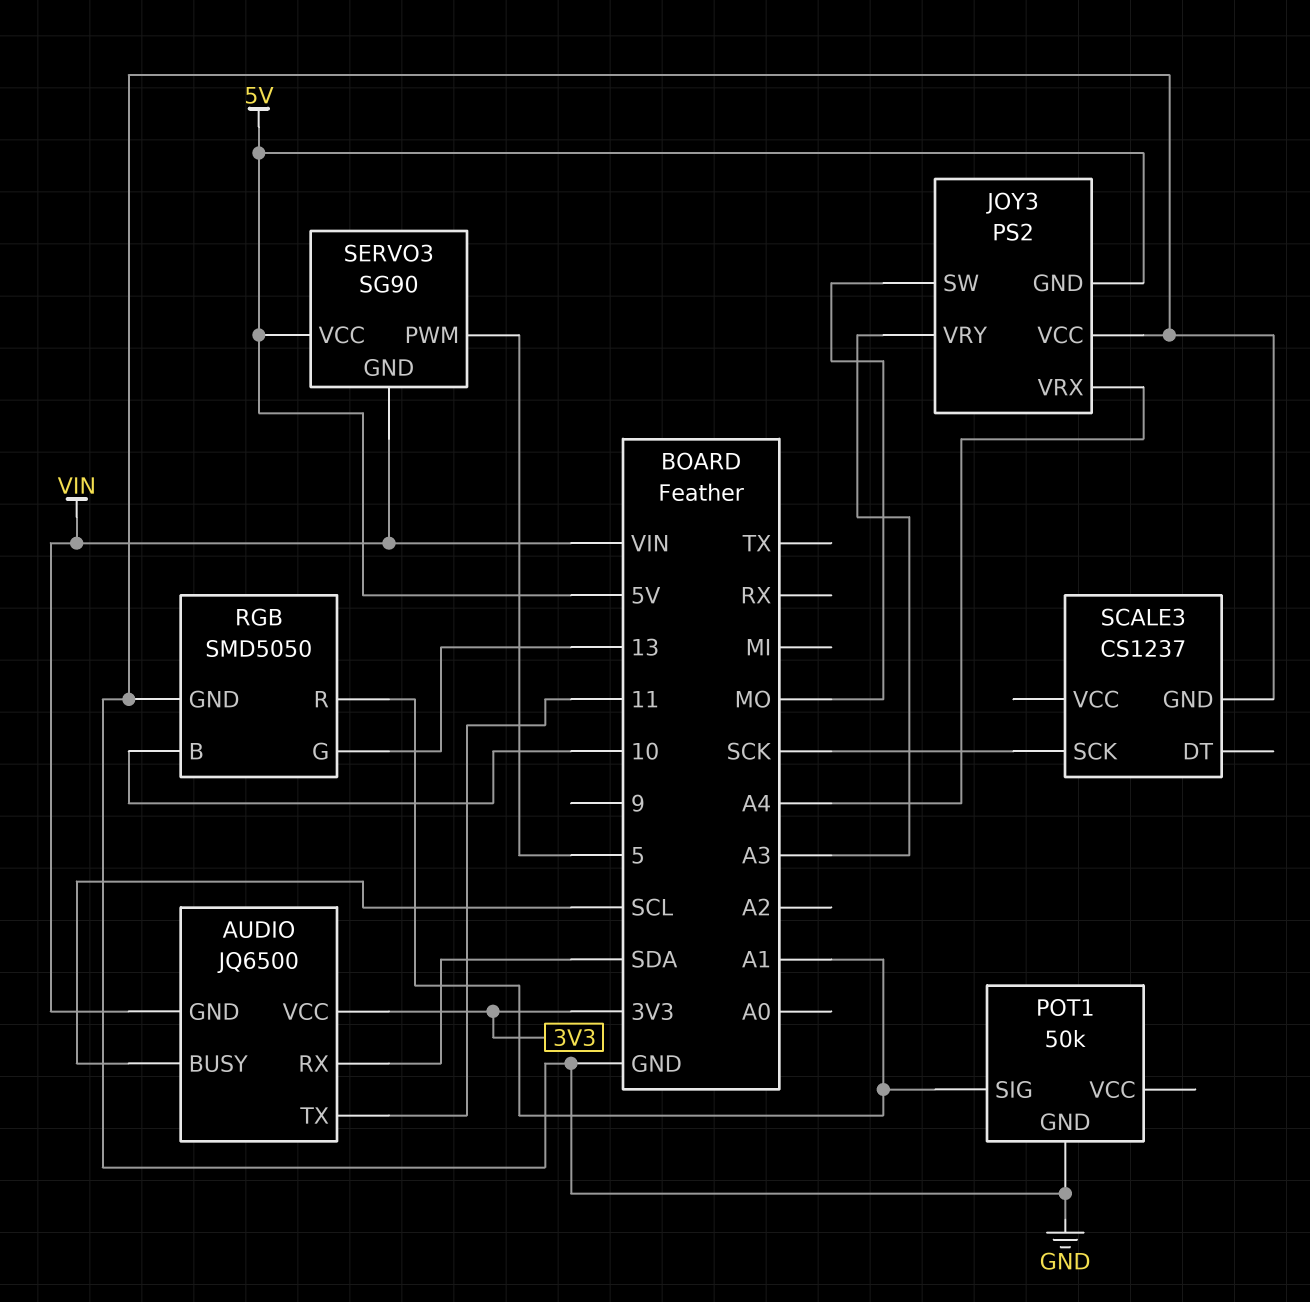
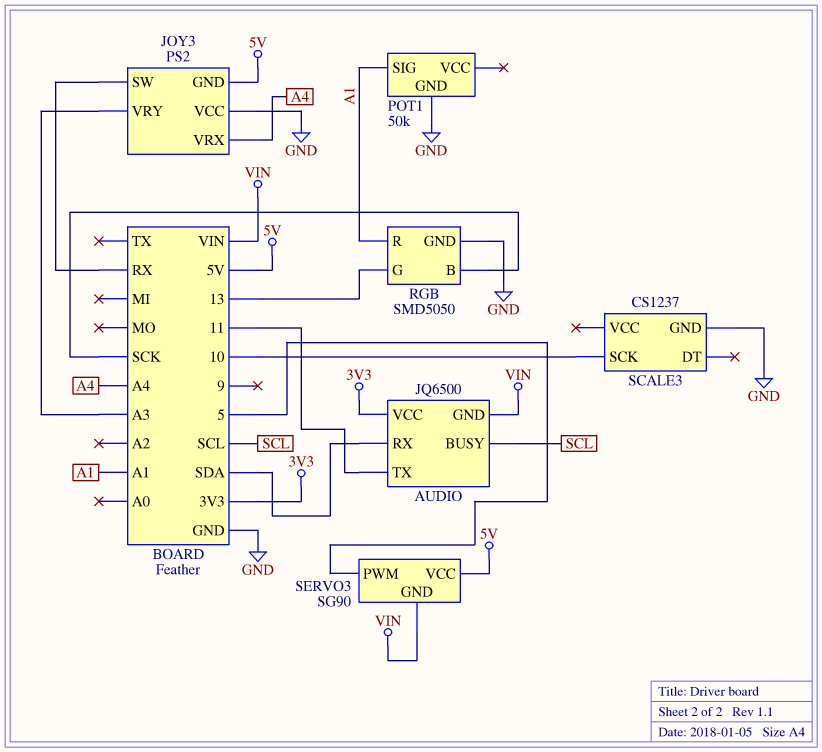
JOY3 pin SW: MO -> RX
RGB pin B: 10 -> SCK
SCALE3 pin SCK: SCK -> 10

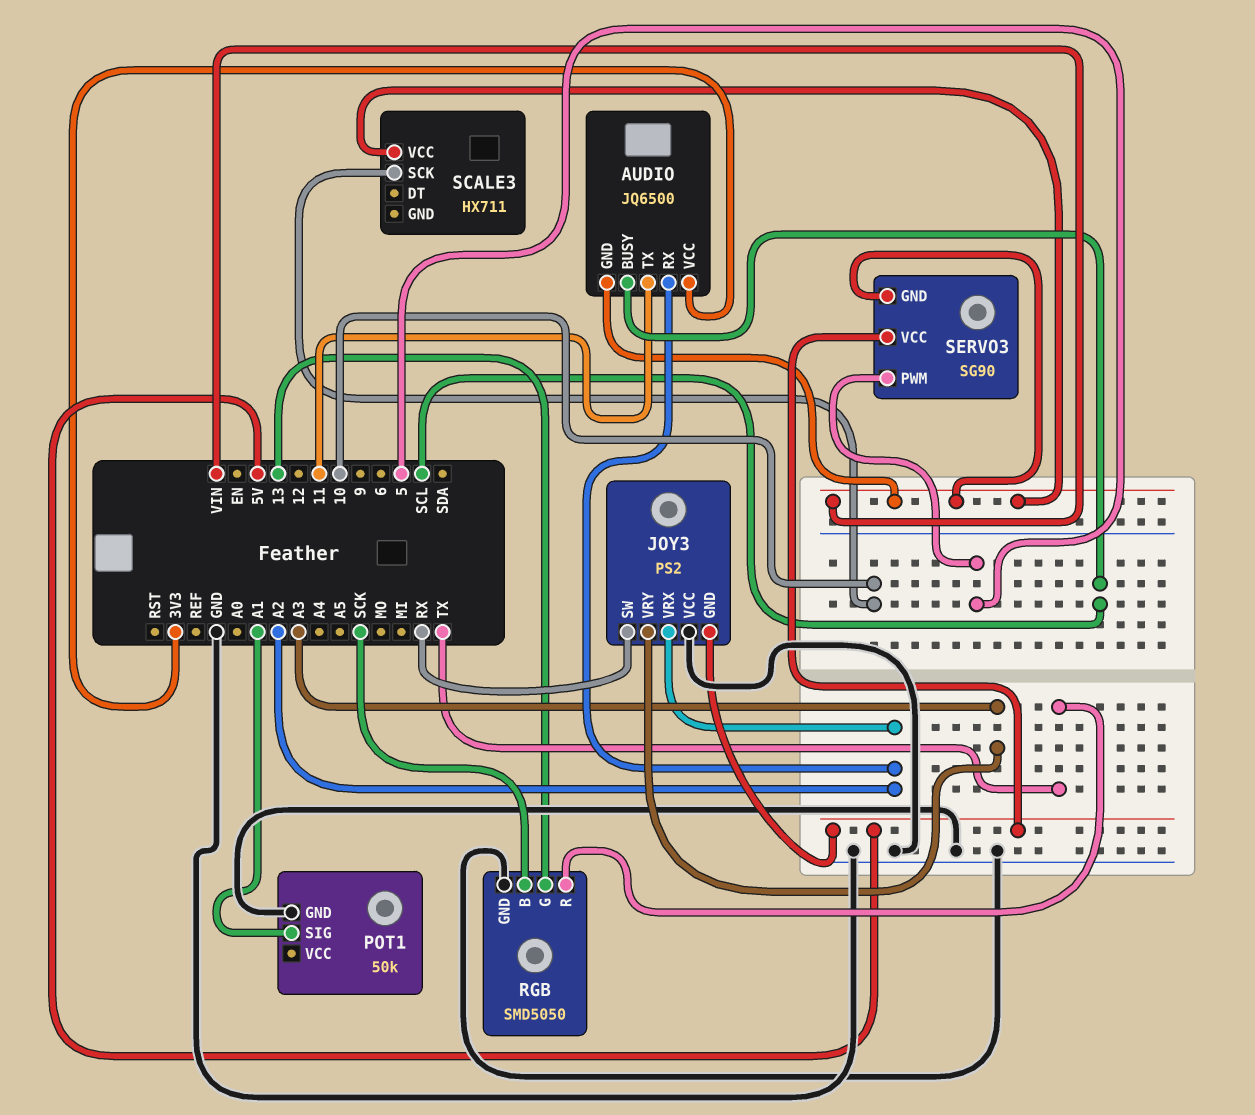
AUDIO pin RX: SDA -> A2
JOY3 pin VRX: A4 -> A2
RGB pin R: A1 -> TX
SCALE3: CS1237 -> HX711
SCALE3 pin GND: GND -> none
SCALE3 pin VCC: none -> VIN

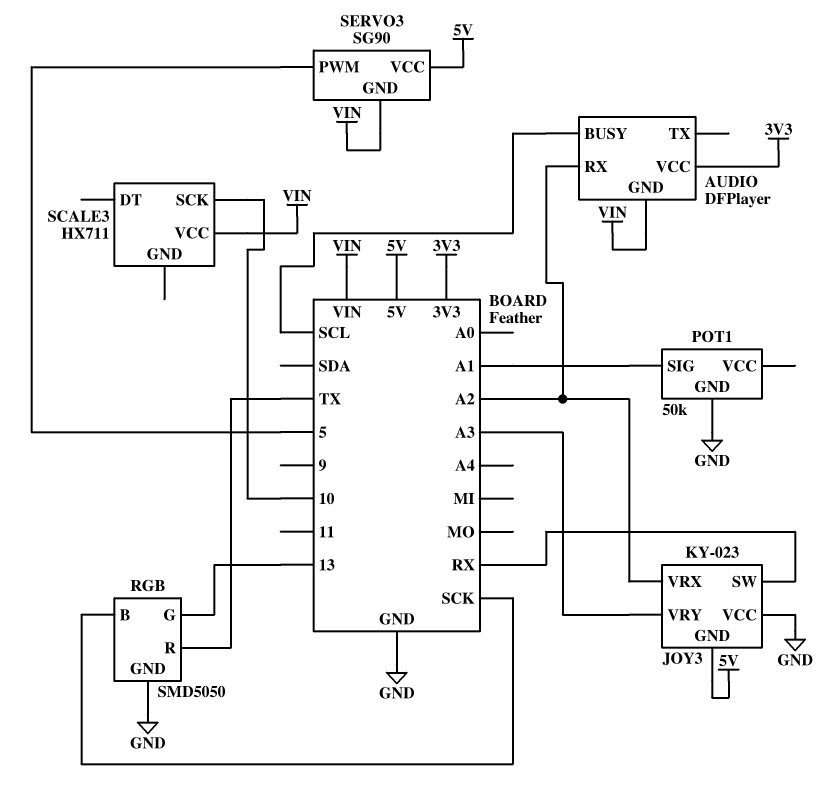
AUDIO: JQ6500 -> DFPlayer
AUDIO pin TX: 11 -> none
JOY3: PS2 -> KY-023

